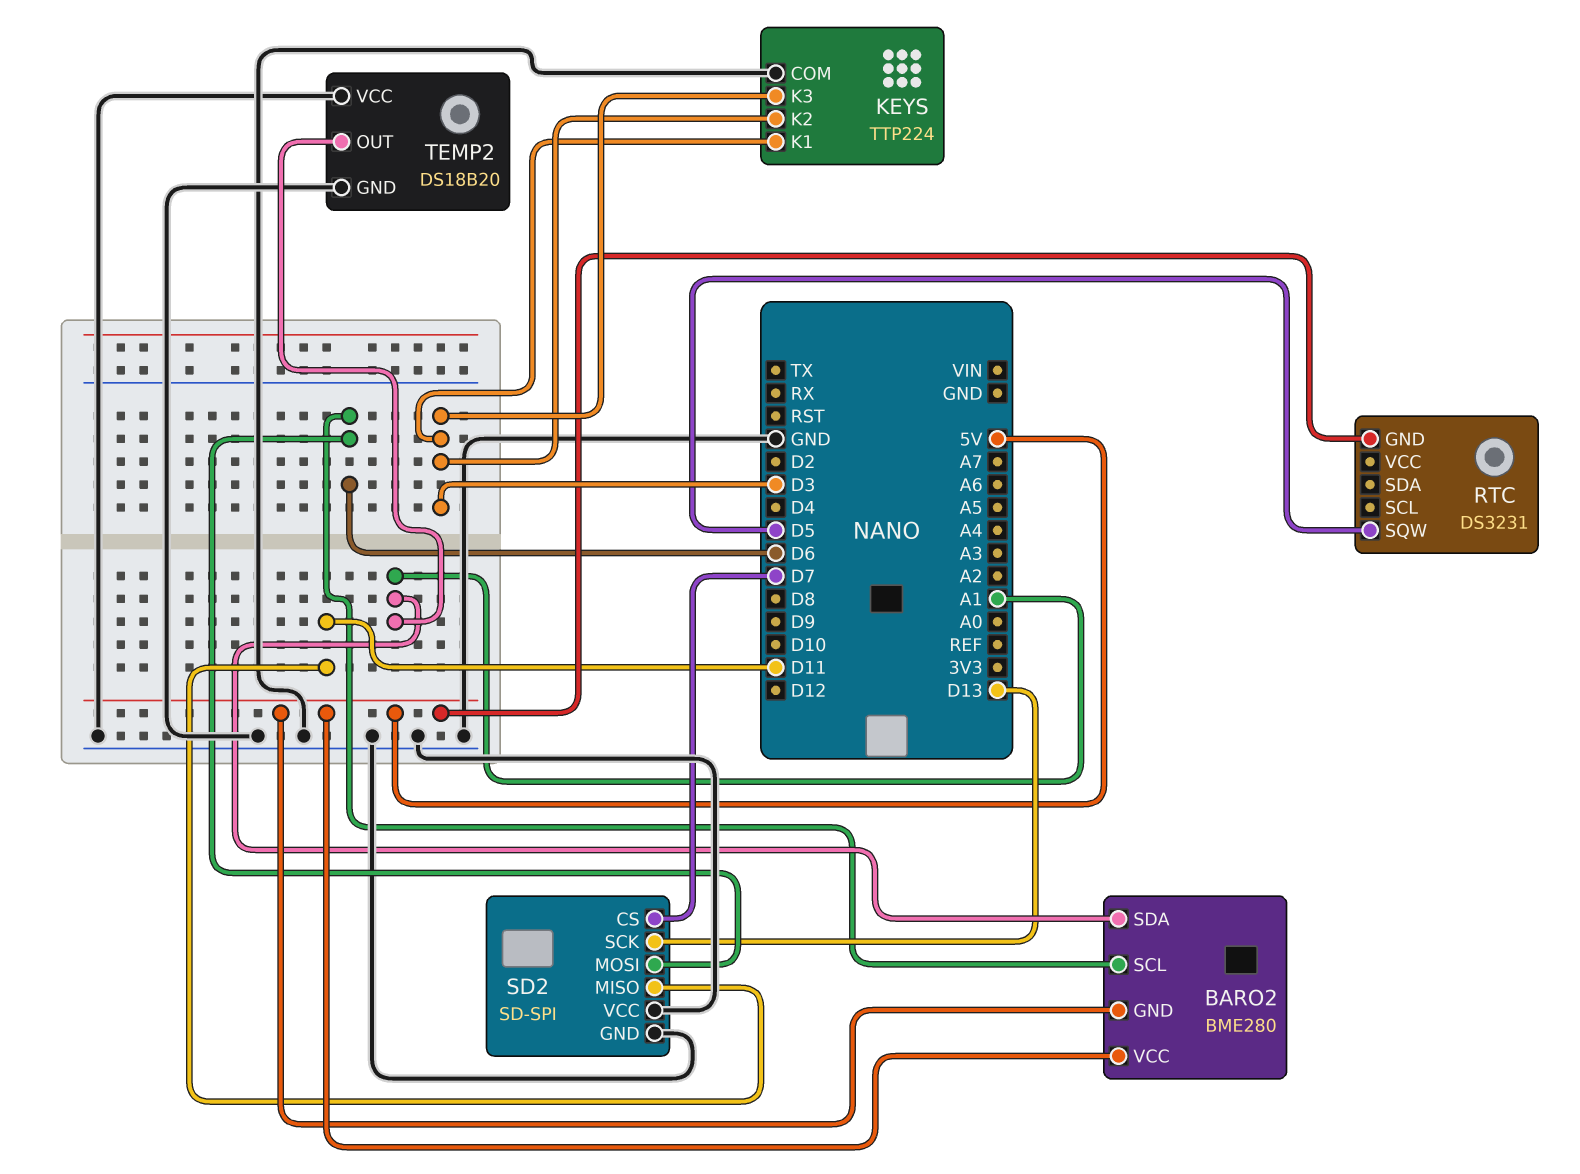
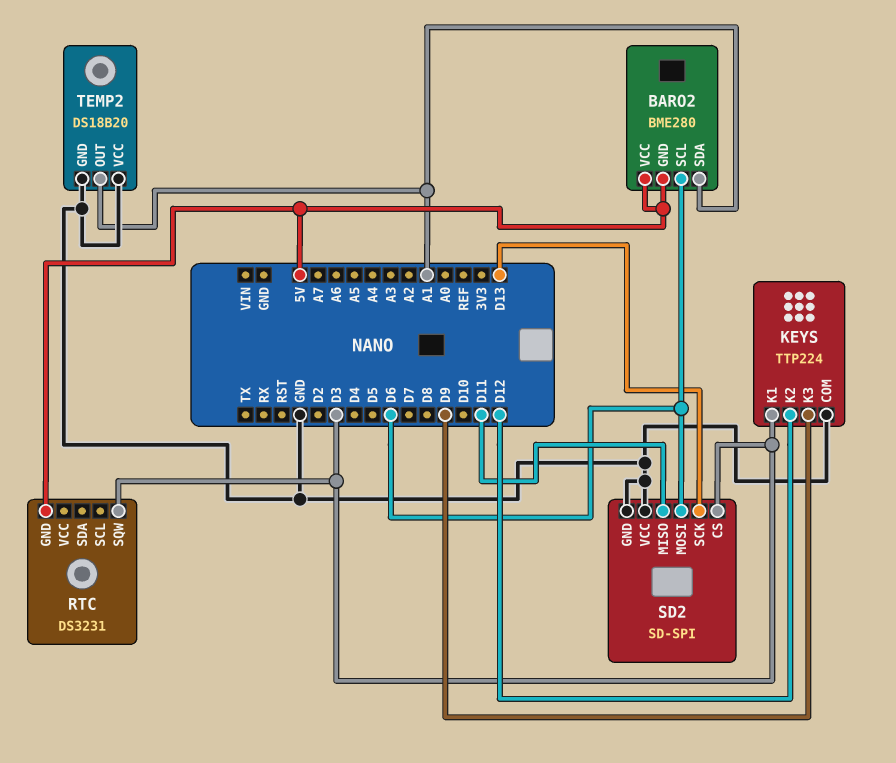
KEYS pin K2: D3 -> D12
KEYS pin K3: D3 -> D9
RTC pin SQW: D5 -> D3
SD2 pin CS: D7 -> D3

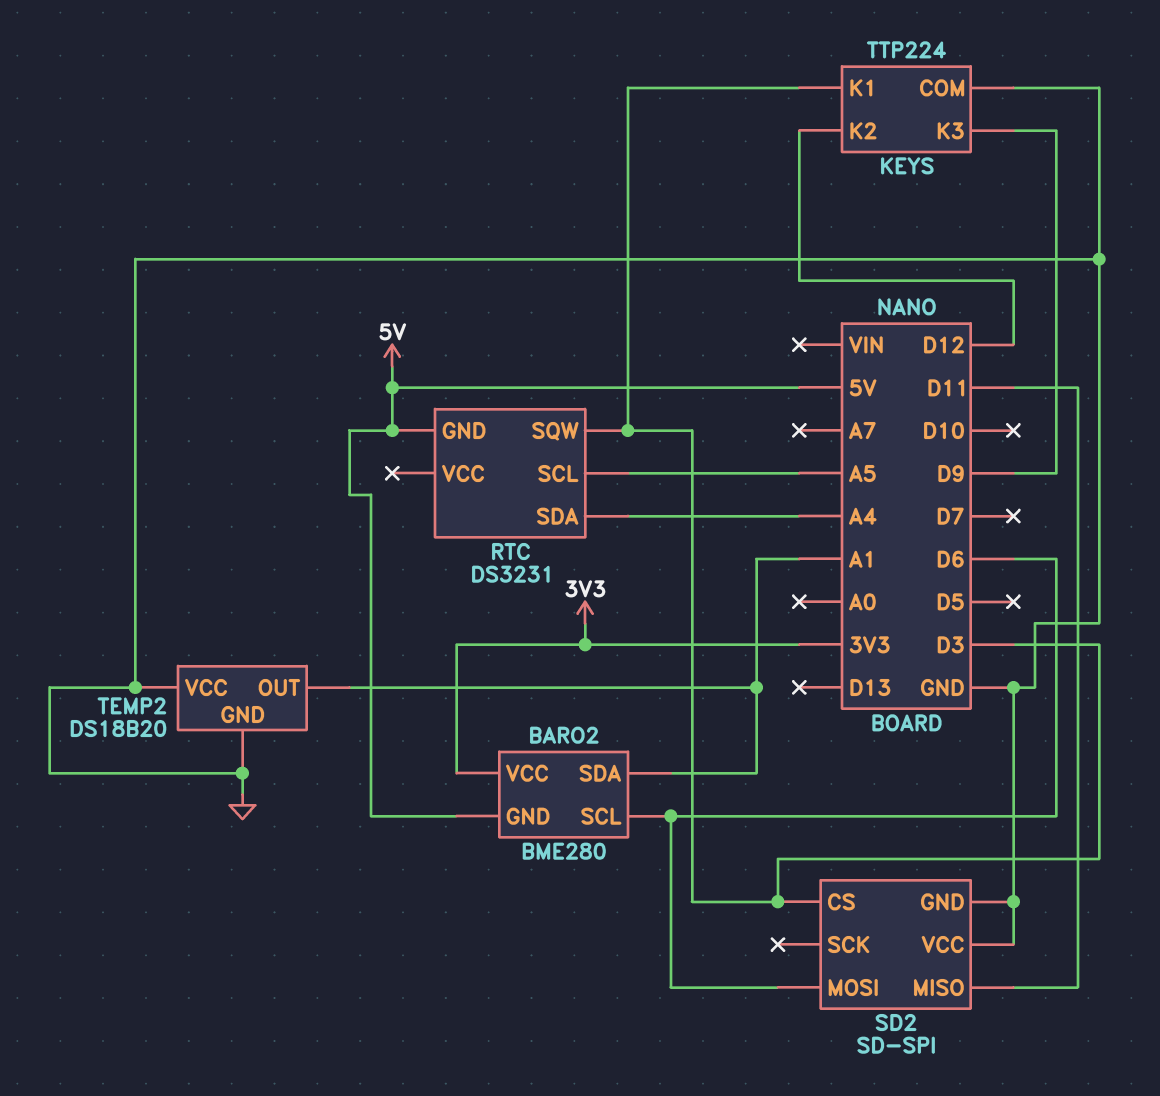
BARO2 pin VCC: 5V -> 3V3
RTC pin SCL: none -> A5
RTC pin SDA: none -> A4
SD2 pin SCK: D13 -> none

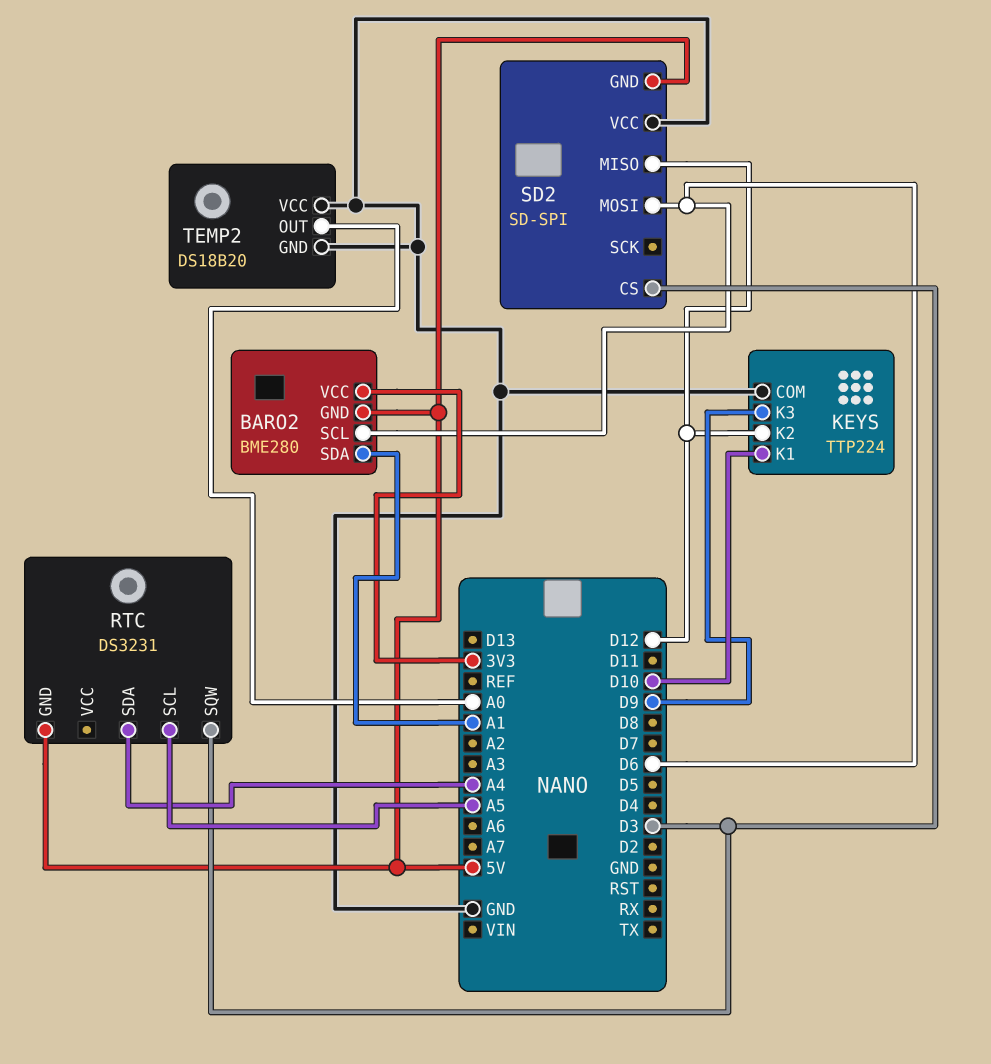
KEYS pin K1: D3 -> D10
SD2 pin GND: GND -> 5V
SD2 pin MISO: D11 -> D12
TEMP2 pin OUT: A1 -> A0

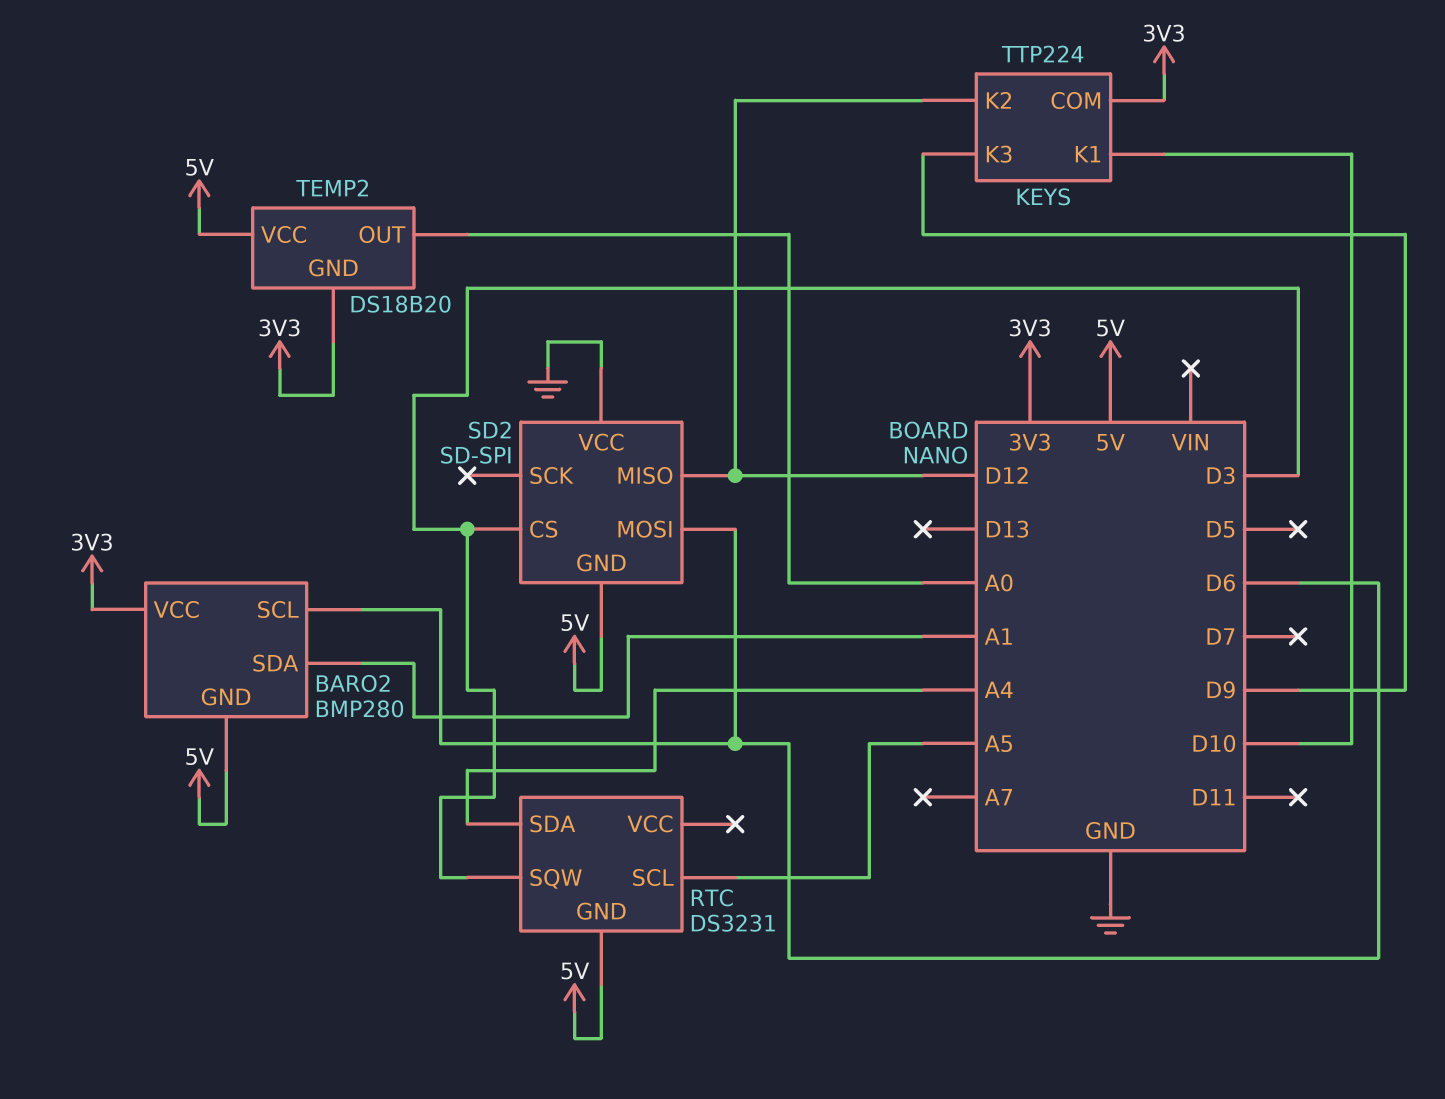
BARO2: BME280 -> BMP280
KEYS pin COM: GND -> 3V3
TEMP2 pin GND: GND -> 3V3
TEMP2 pin VCC: GND -> 5V

